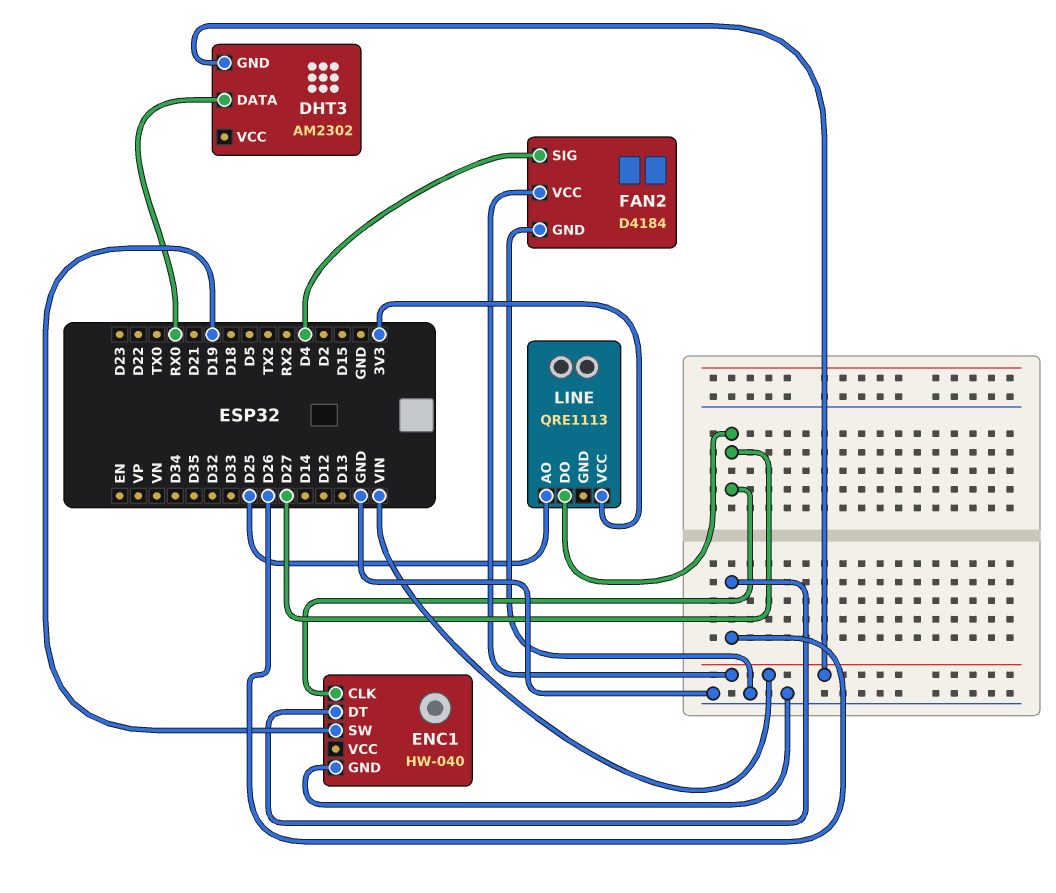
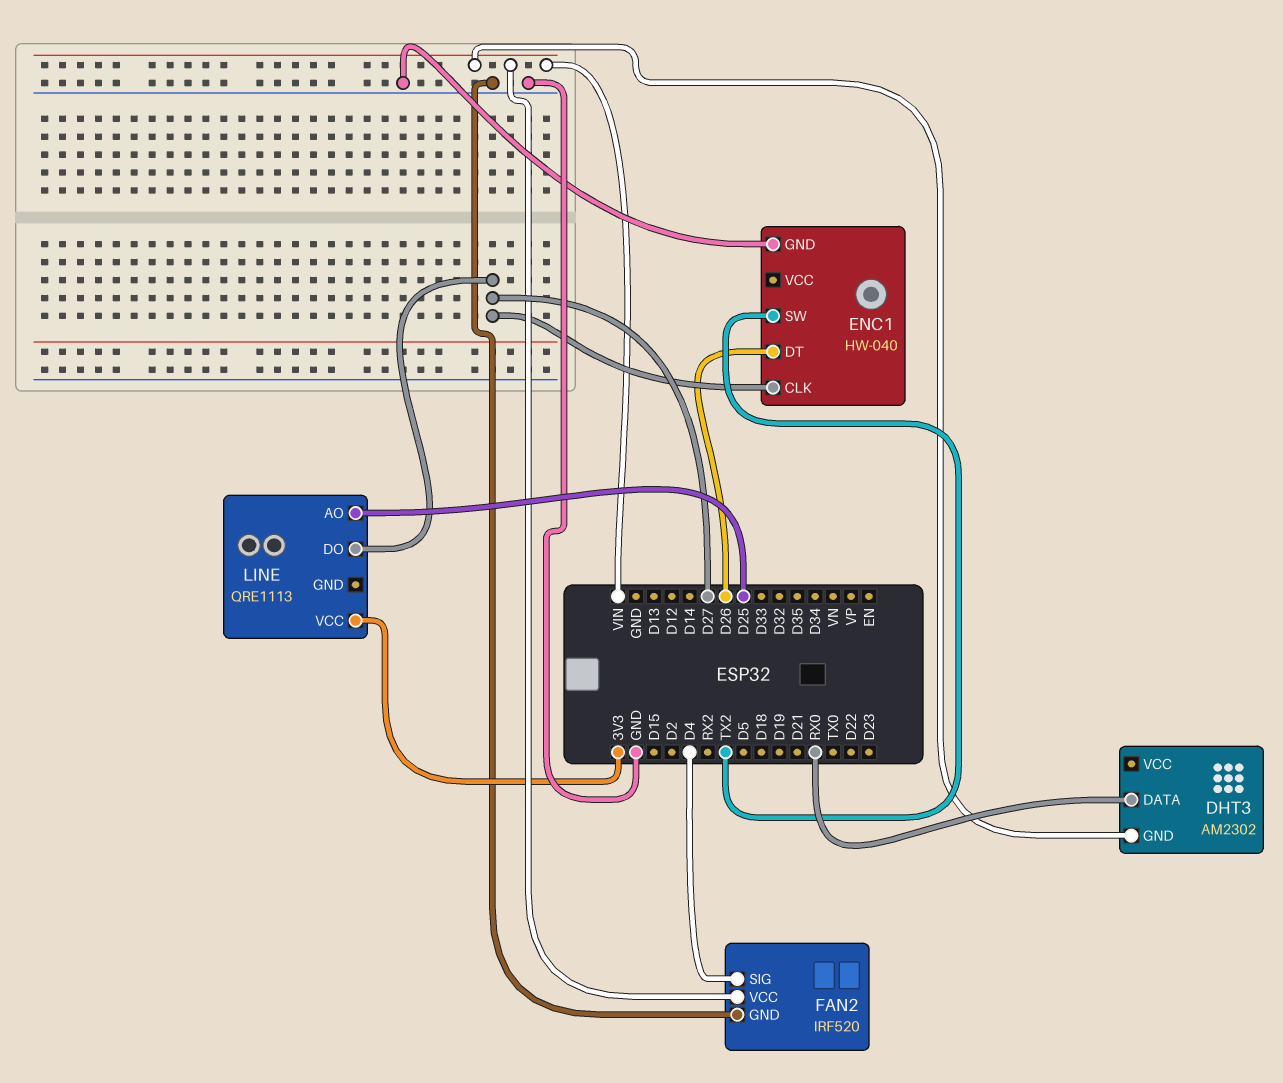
ENC1 pin SW: D19 -> TX2
FAN2: D4184 -> IRF520

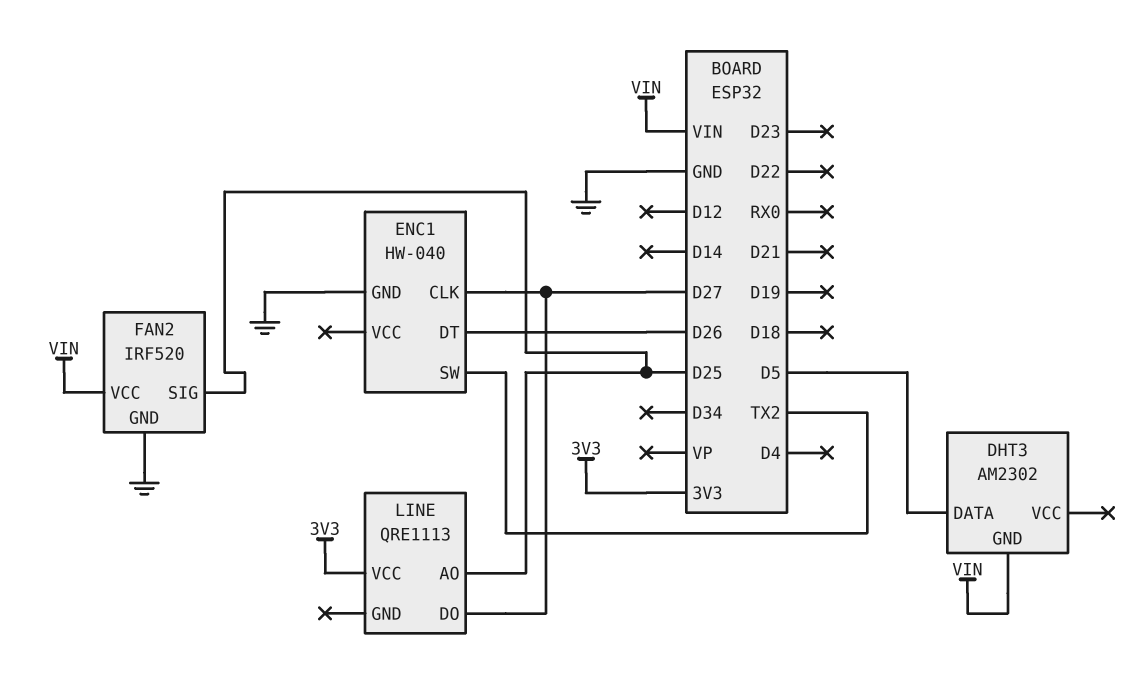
DHT3 pin DATA: RX0 -> D5
FAN2 pin SIG: D4 -> D25

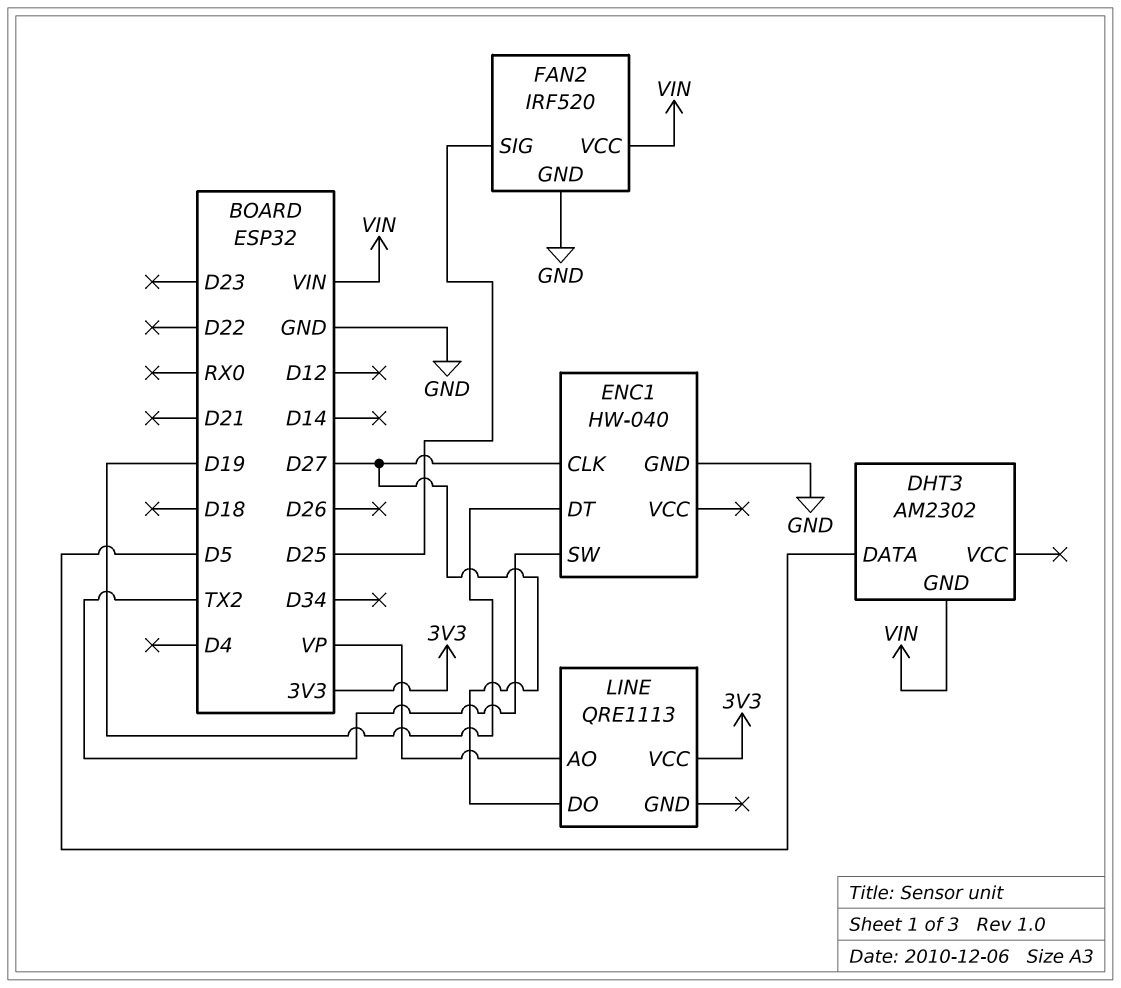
ENC1 pin DT: D26 -> D19
LINE pin AO: D25 -> VP

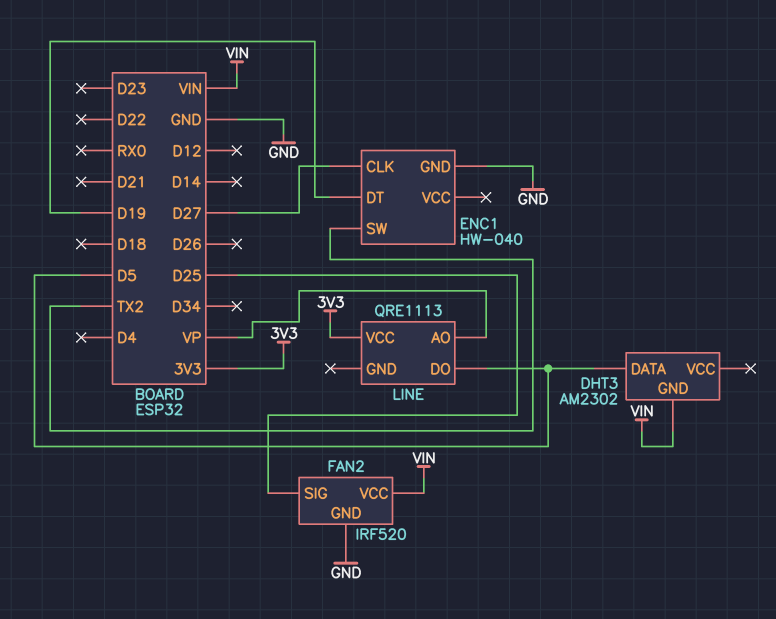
LINE pin DO: D27 -> D5

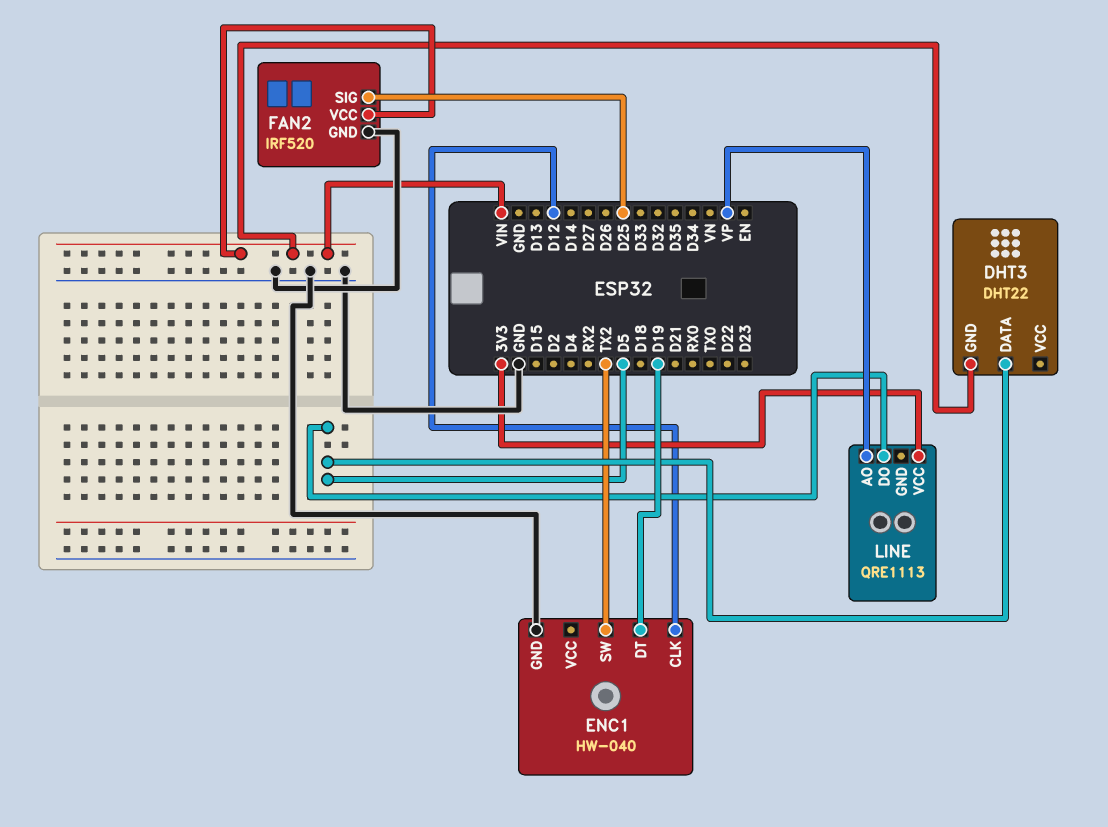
DHT3: AM2302 -> DHT22
ENC1 pin CLK: D27 -> D12

